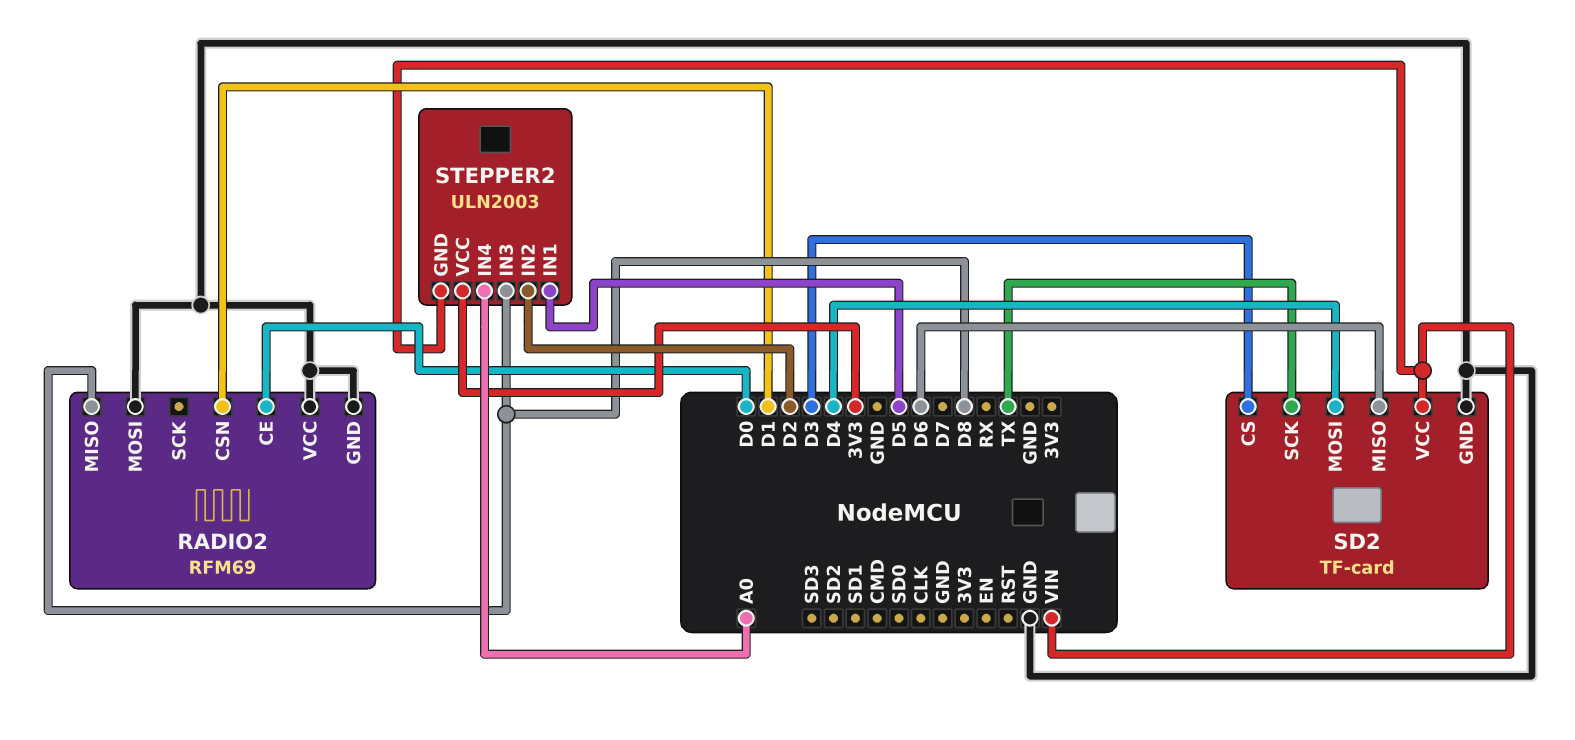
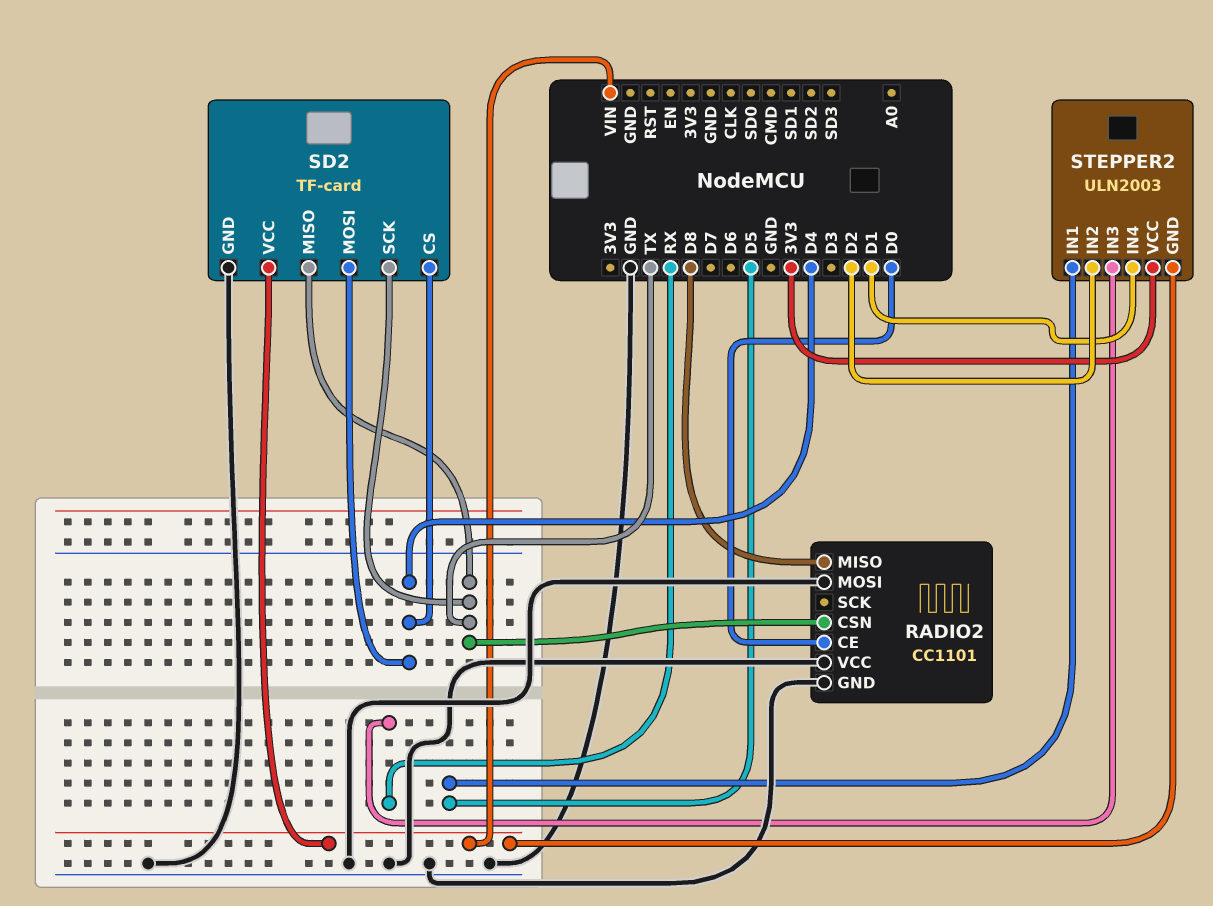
RADIO2: RFM69 -> CC1101
RADIO2 pin CSN: D1 -> TX
SD2 pin CS: D3 -> D4
SD2 pin MISO: D6 -> TX
STEPPER2 pin IN3: D8 -> RX
STEPPER2 pin IN4: A0 -> D1

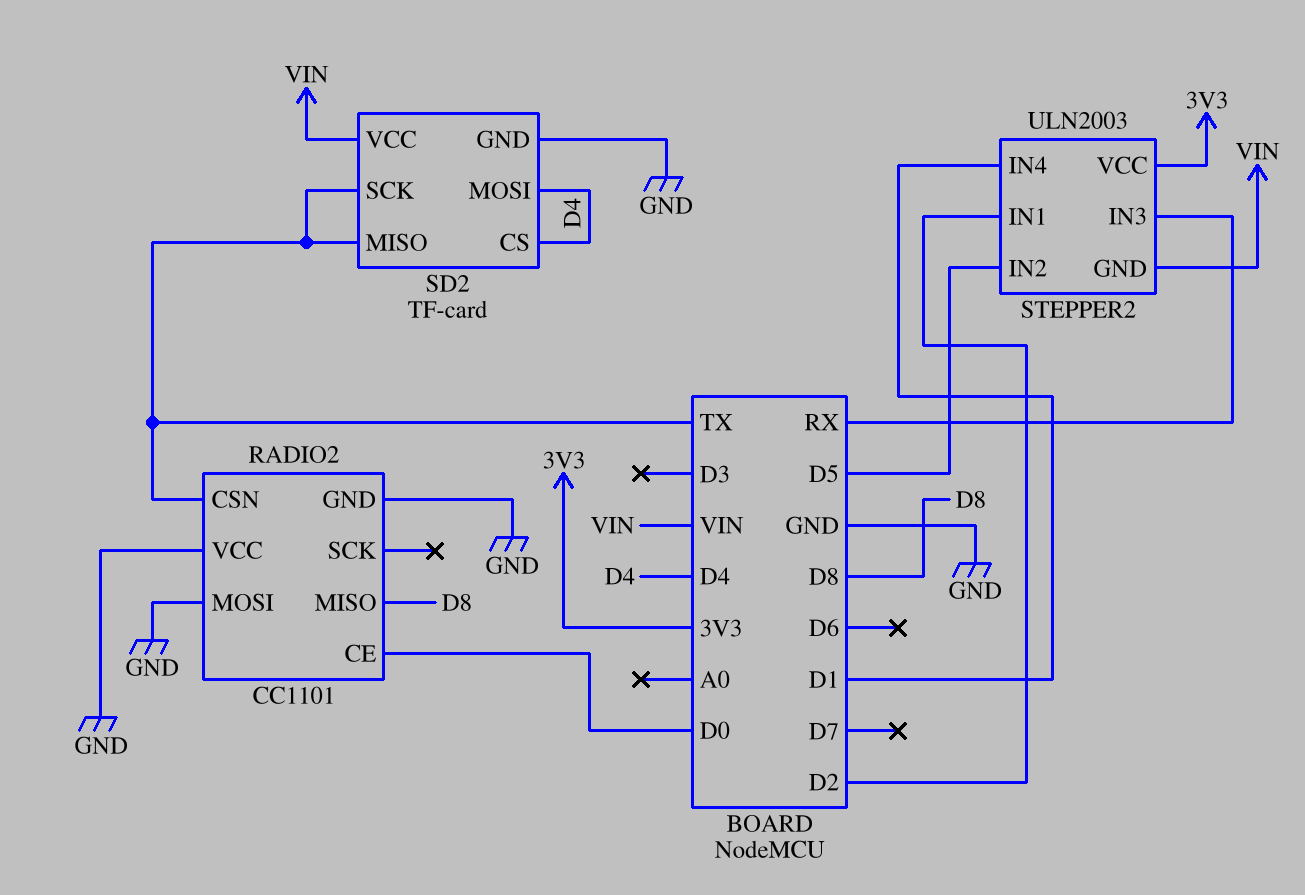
STEPPER2 pin IN1: D5 -> D2
STEPPER2 pin IN2: D2 -> D5

